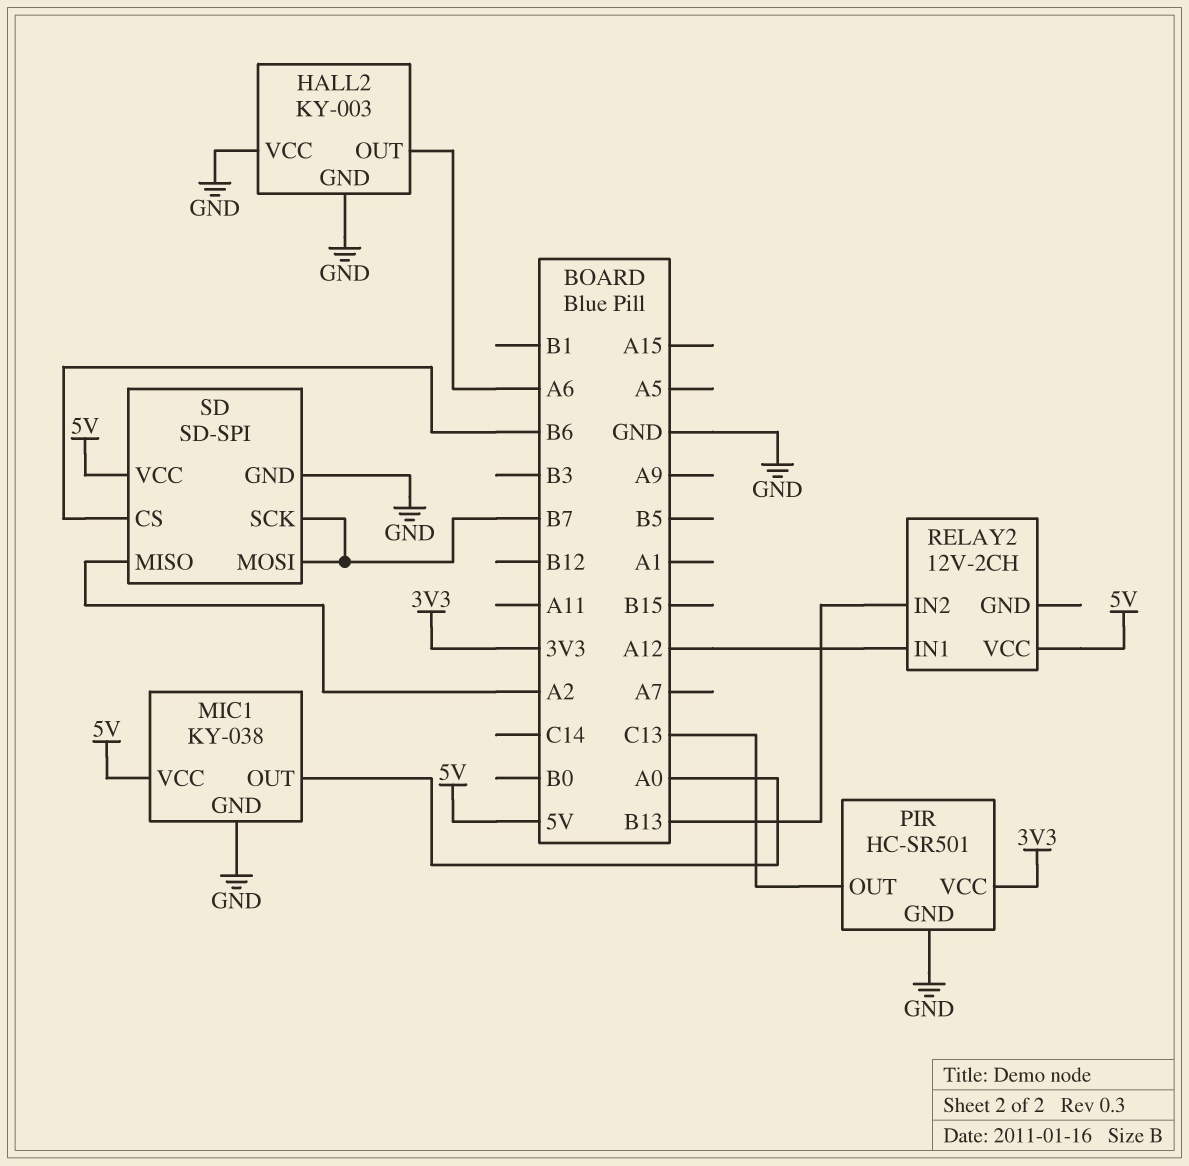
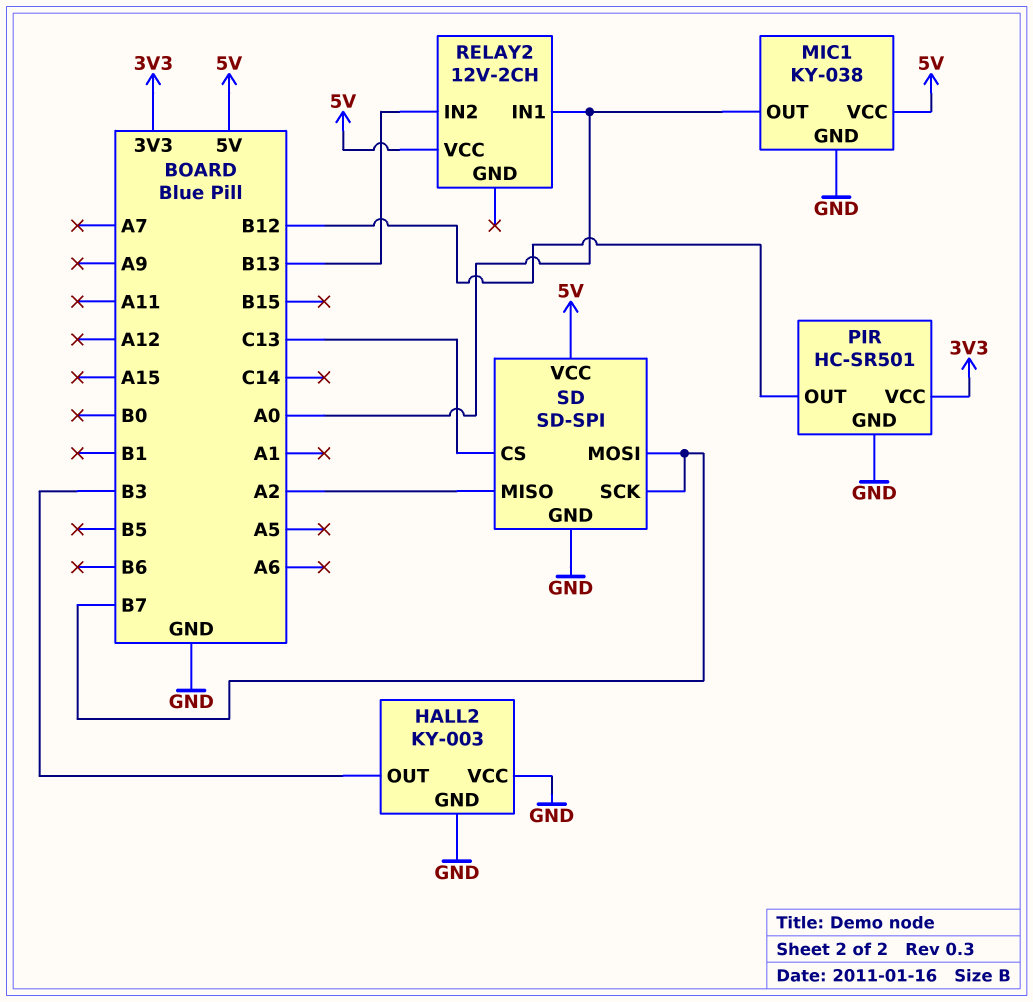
HALL2 pin OUT: A6 -> B3
PIR pin OUT: C13 -> B12
RELAY2 pin IN1: A12 -> A0
SD pin CS: B6 -> C13

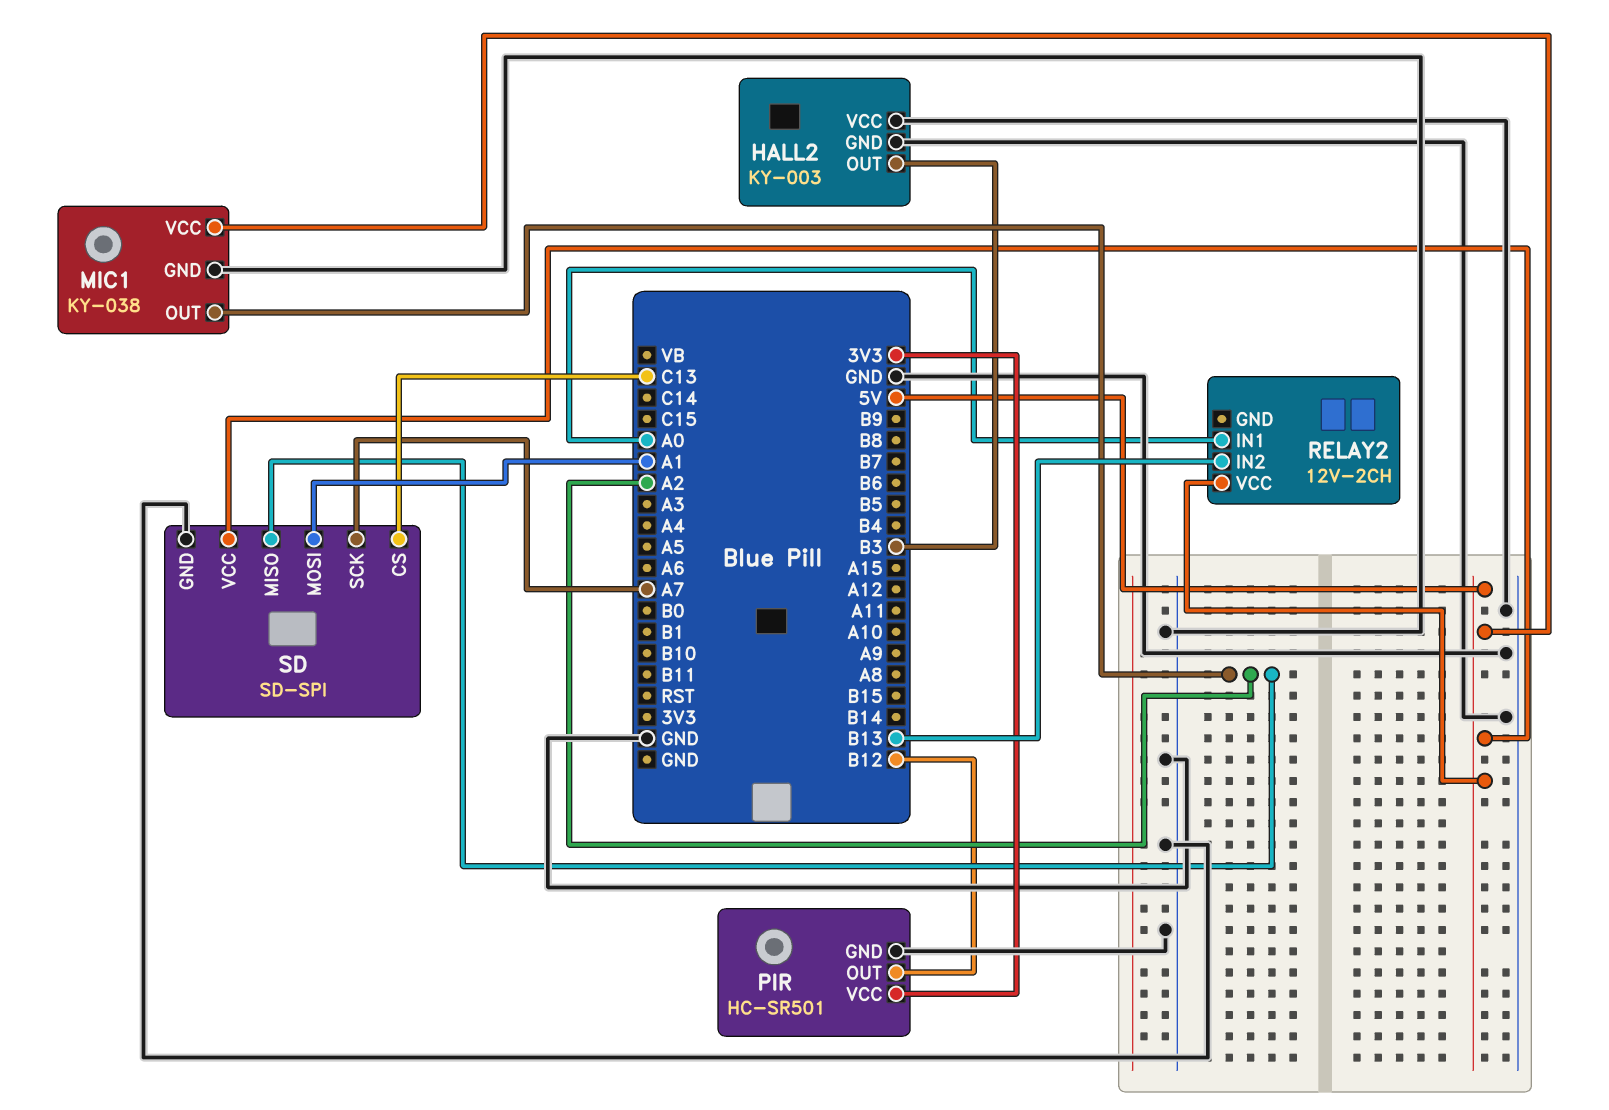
MIC1 pin OUT: A0 -> A2
SD pin MOSI: B7 -> A1
SD pin SCK: B7 -> A7

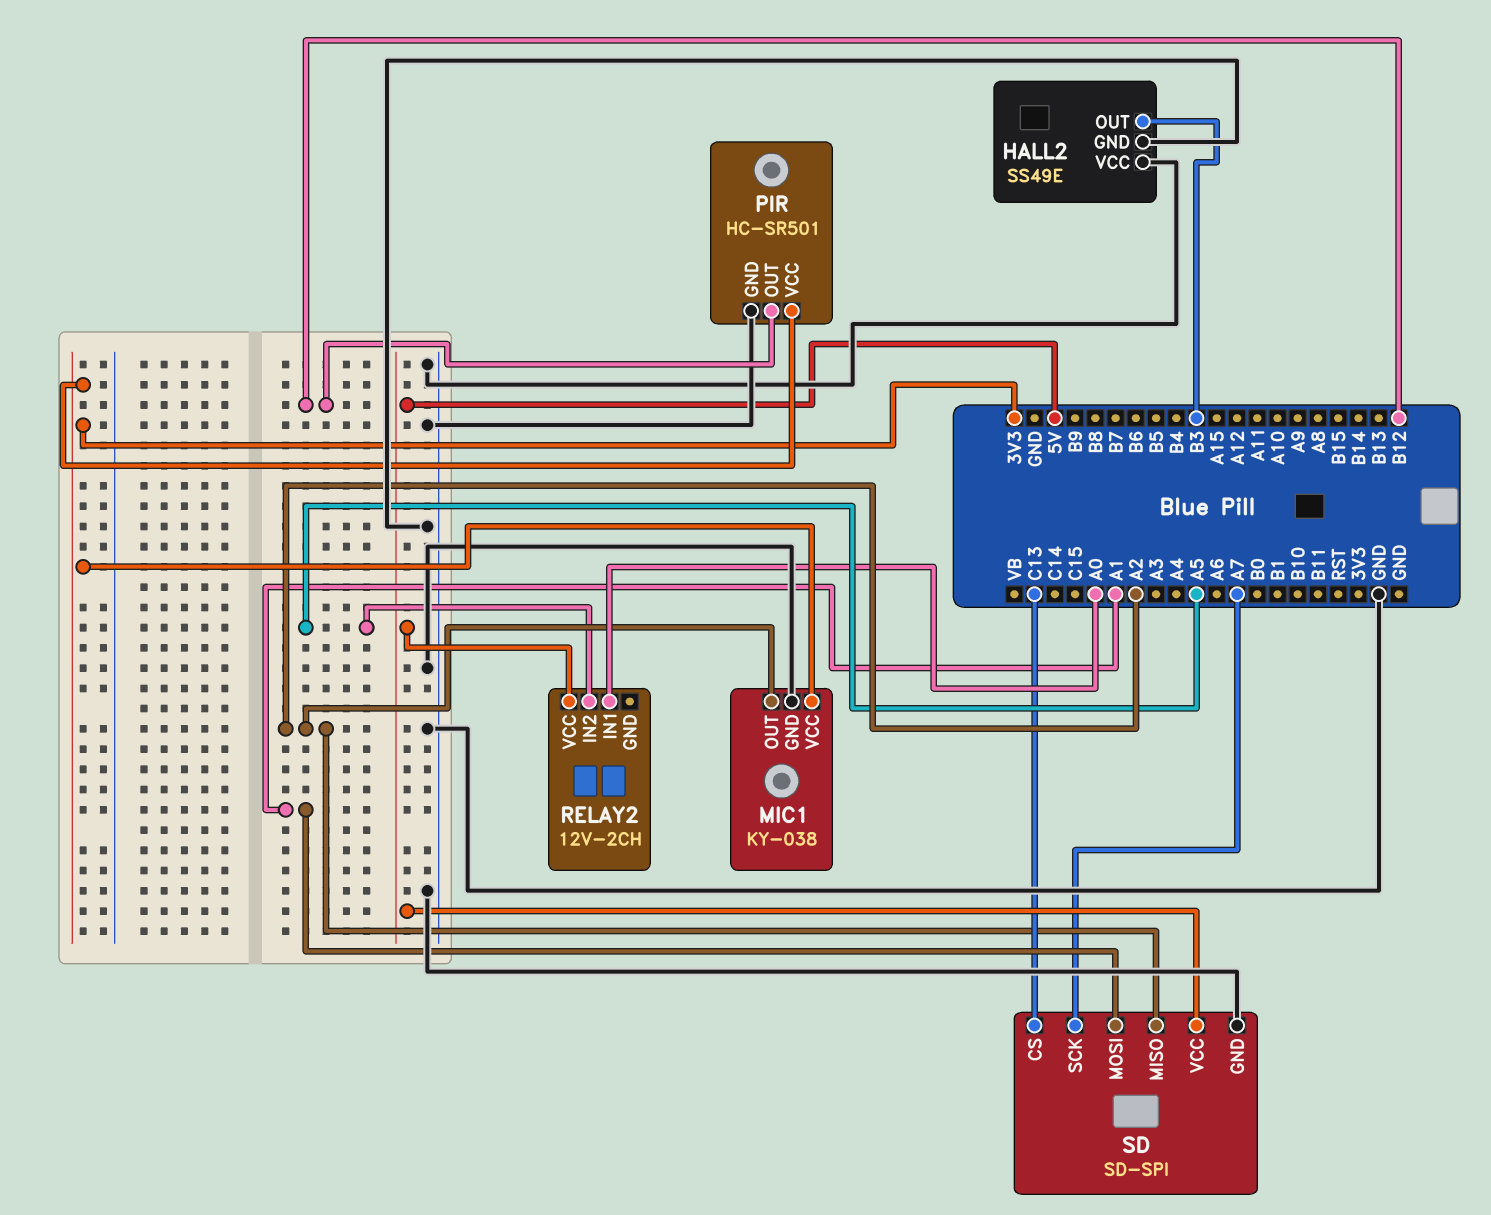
HALL2: KY-003 -> SS49E
MIC1 pin VCC: 5V -> 3V3
RELAY2 pin IN2: B13 -> A5

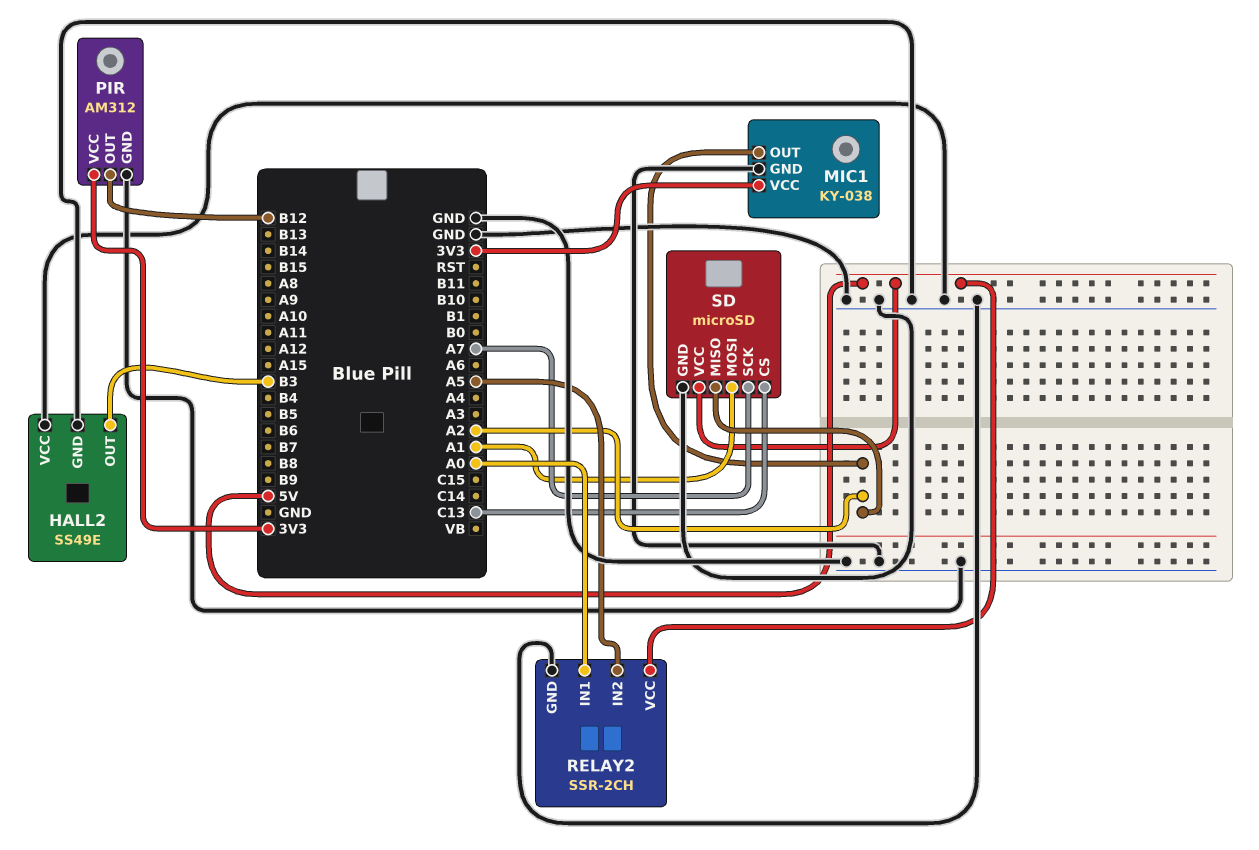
PIR: HC-SR501 -> AM312
RELAY2: 12V-2CH -> SSR-2CH
RELAY2 pin GND: none -> GND
SD: SD-SPI -> microSD

